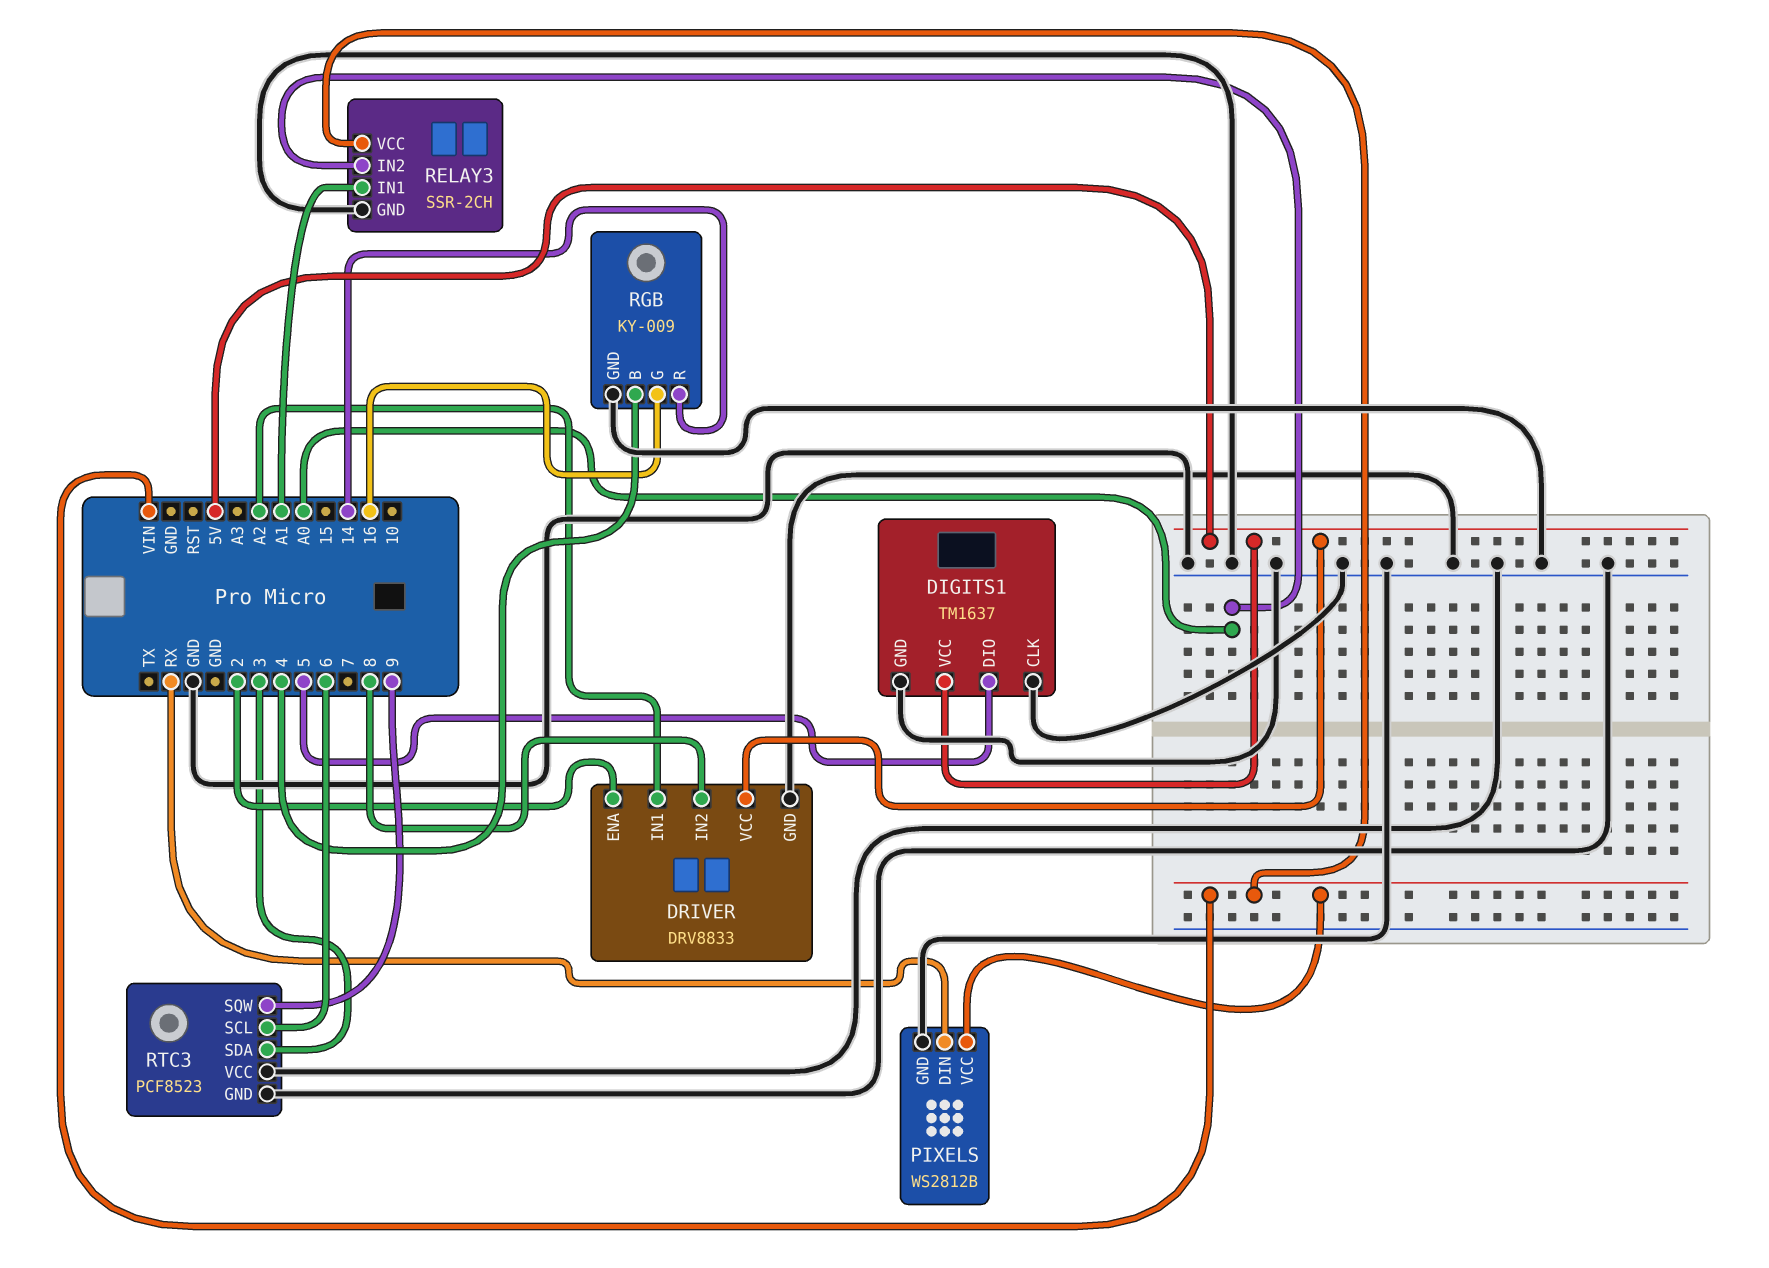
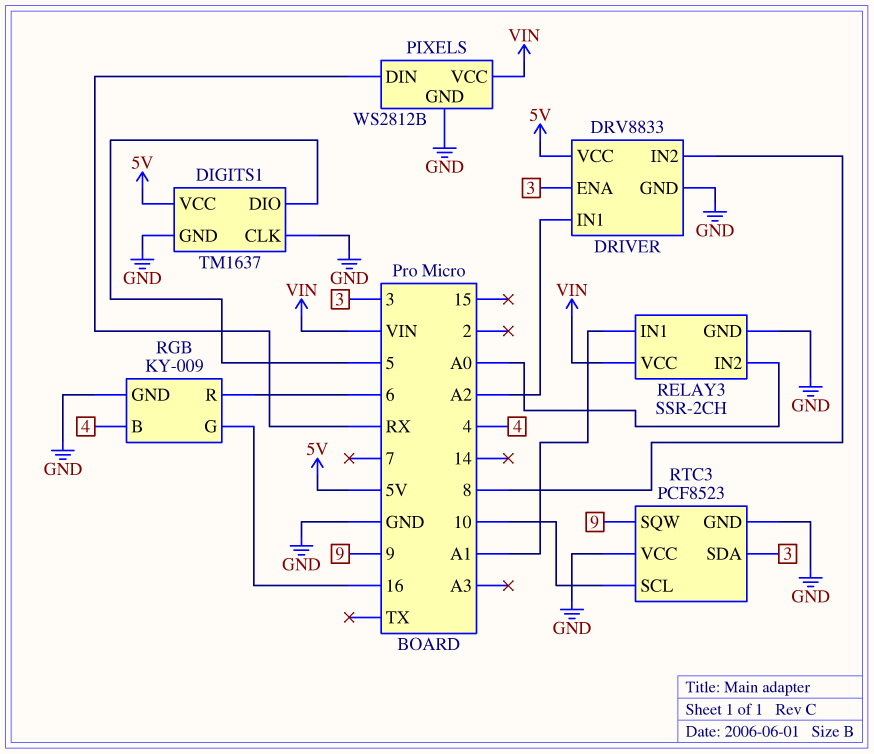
DRIVER pin ENA: 2 -> 3
RGB pin R: 14 -> 6
RTC3 pin SCL: 6 -> 10

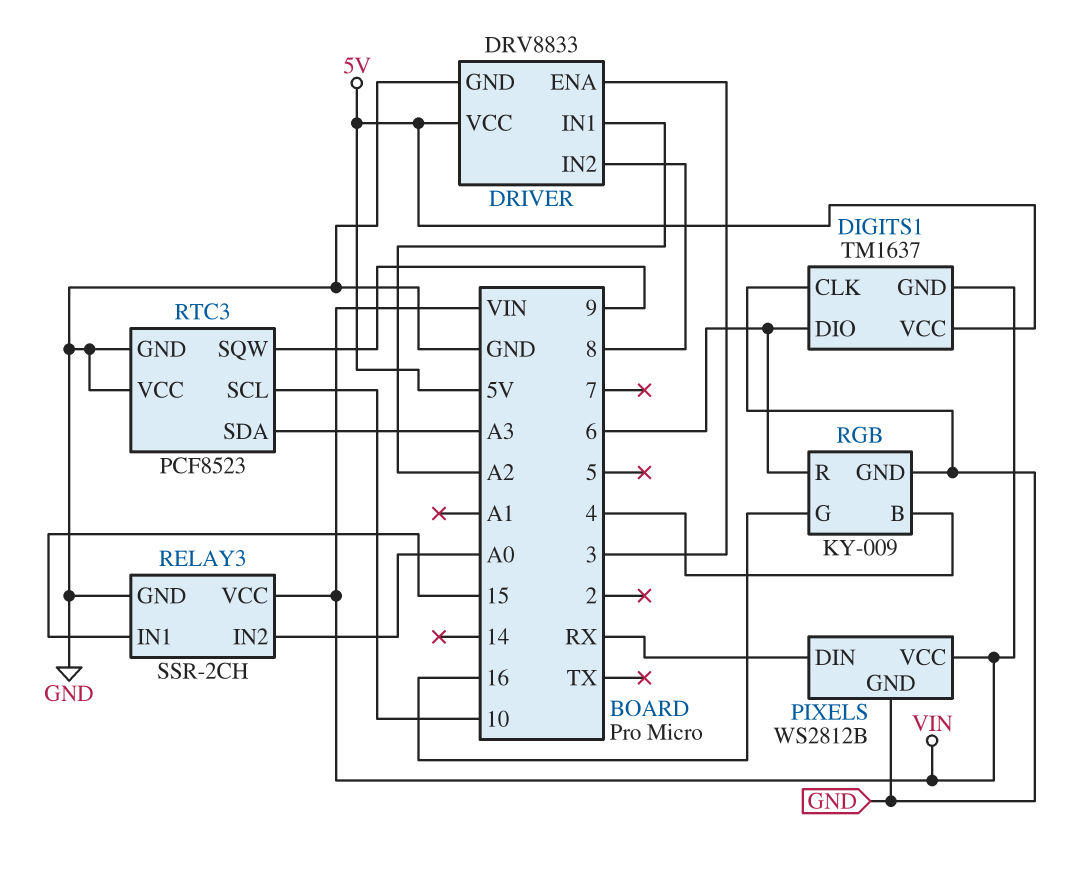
DIGITS1 pin DIO: 5 -> 6
DIGITS1 pin GND: GND -> VIN
RELAY3 pin IN1: A1 -> 15
RTC3 pin SDA: 3 -> A3

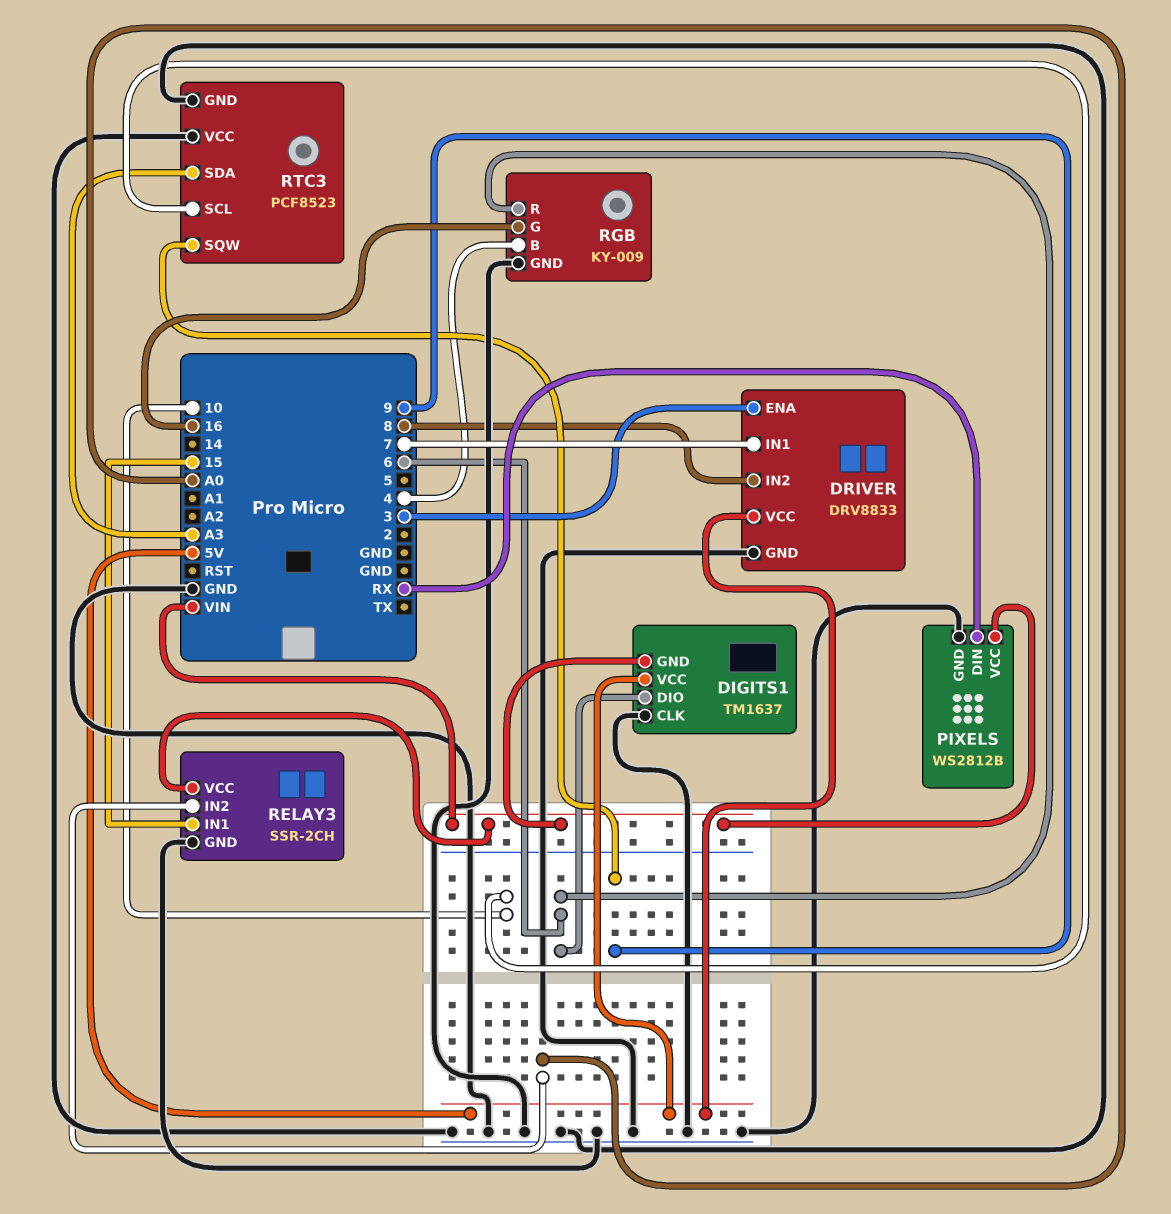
DRIVER pin IN1: A2 -> 7

